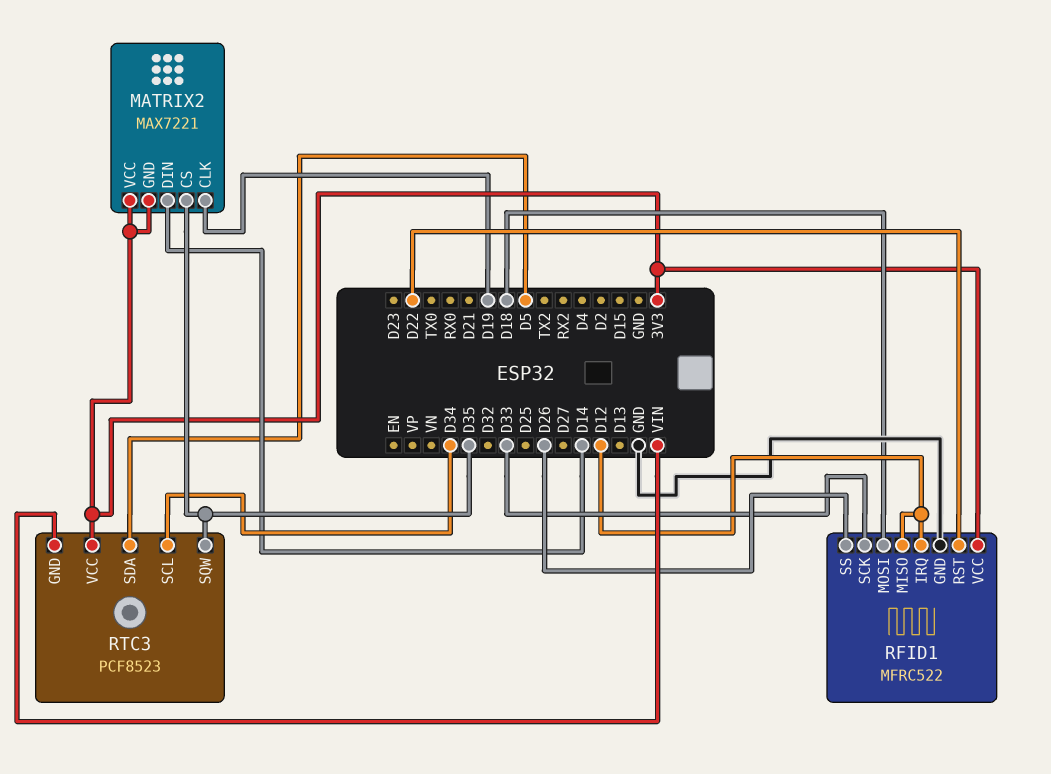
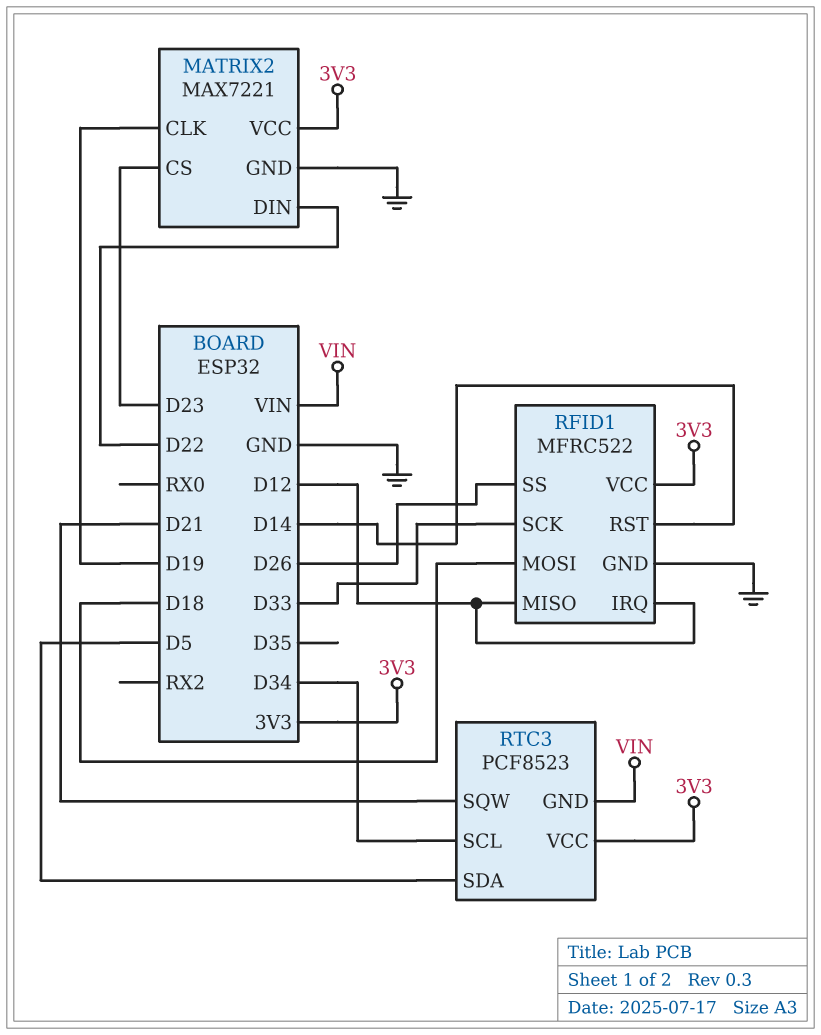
MATRIX2 pin CS: D35 -> D23
MATRIX2 pin DIN: D14 -> D22
MATRIX2 pin GND: 3V3 -> GND
RFID1 pin RST: D22 -> D14
RTC3 pin SQW: D35 -> D21

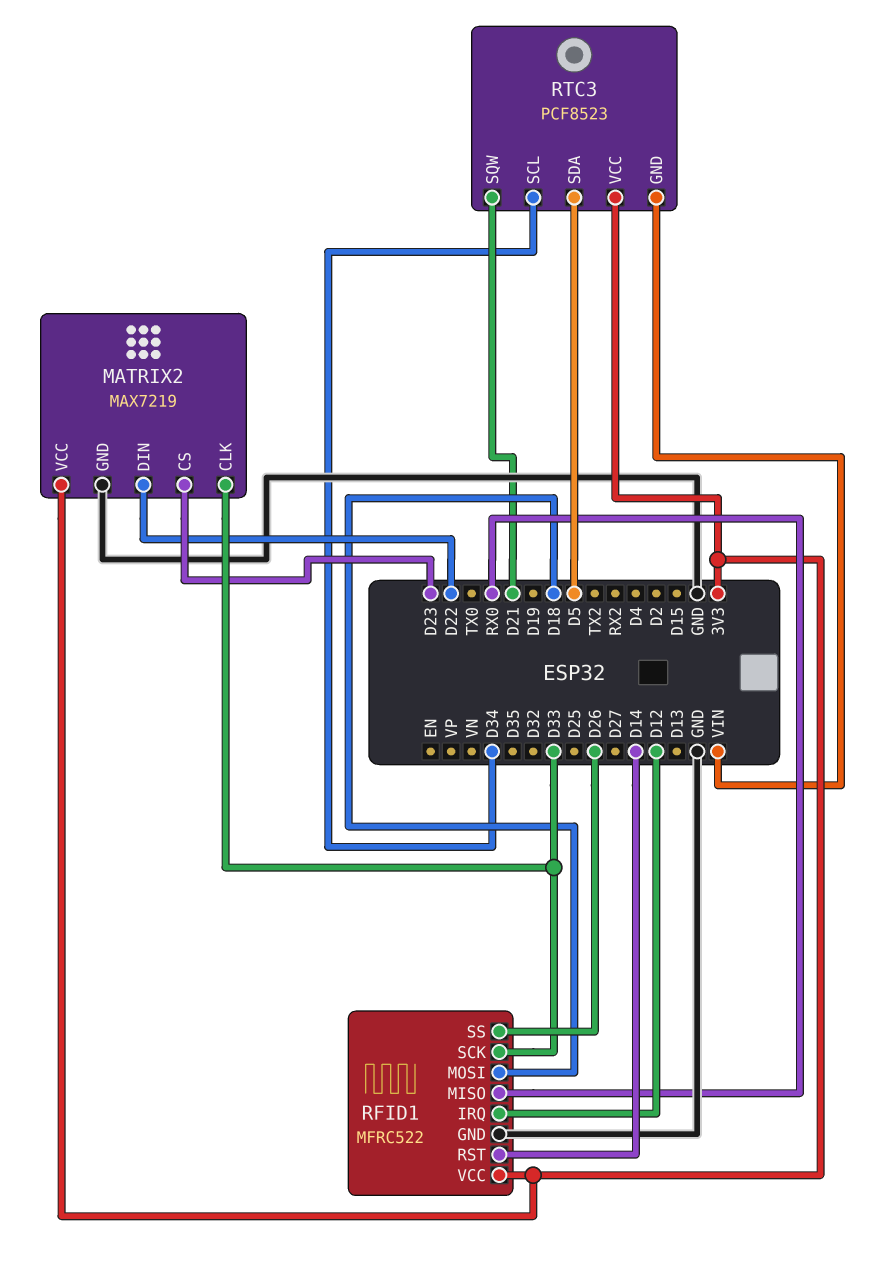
MATRIX2: MAX7221 -> MAX7219
MATRIX2 pin CLK: D19 -> D33
RFID1 pin MISO: D12 -> RX0

